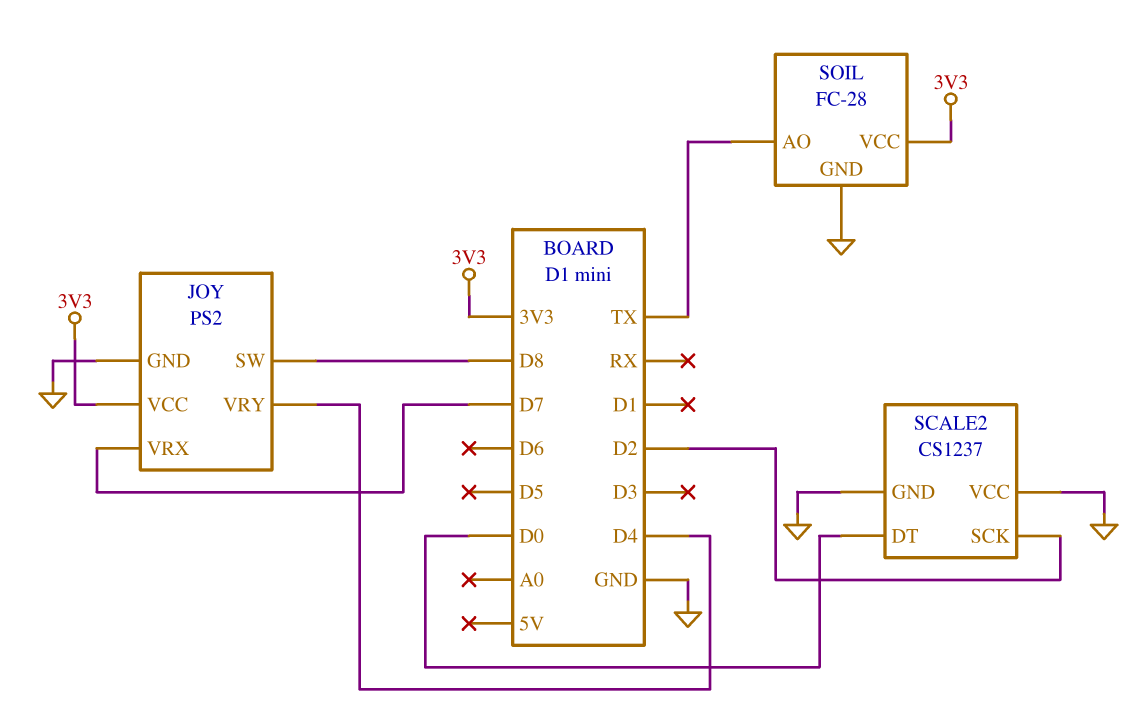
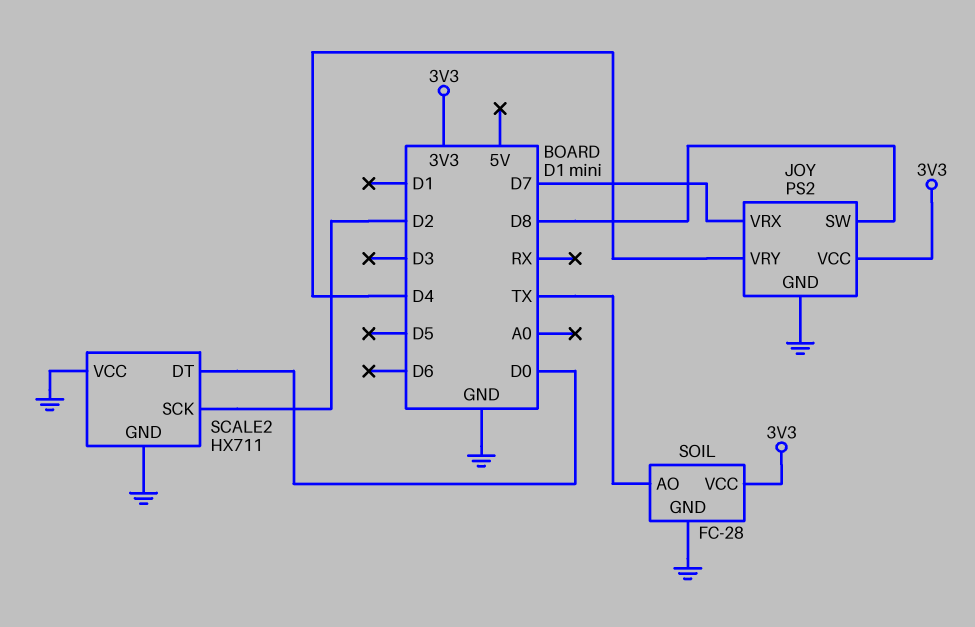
SCALE2: CS1237 -> HX711

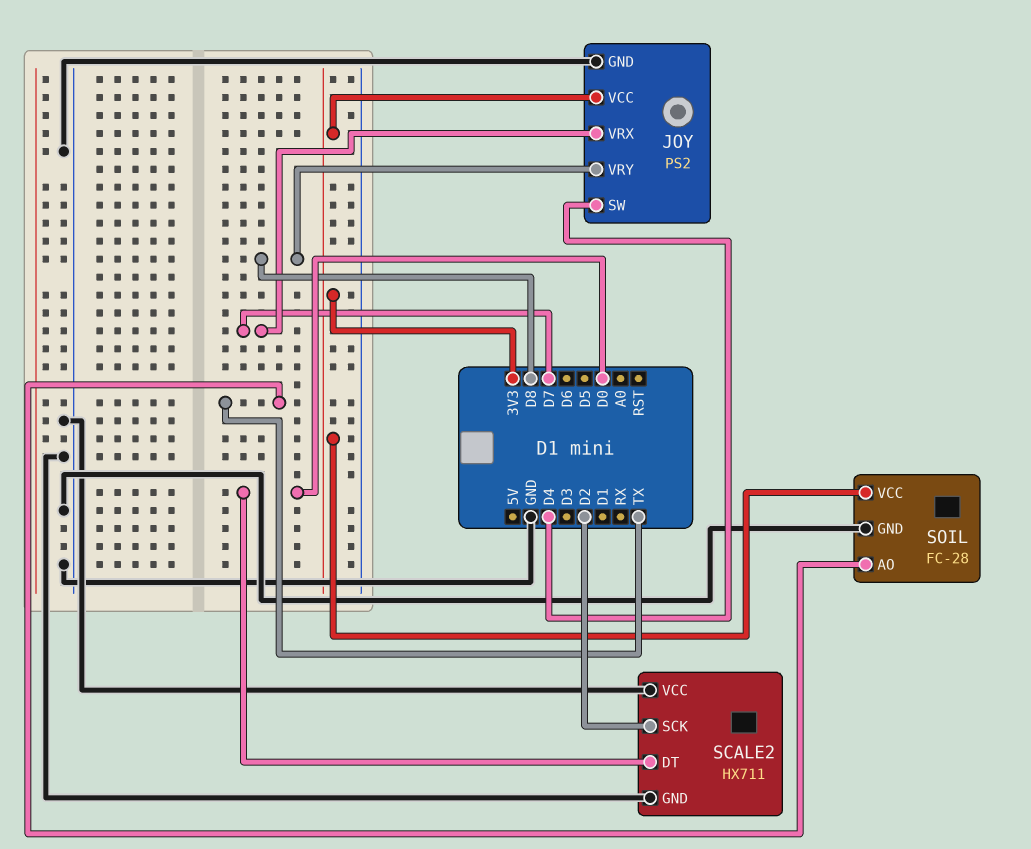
JOY pin SW: D8 -> D4
JOY pin VRY: D4 -> D8

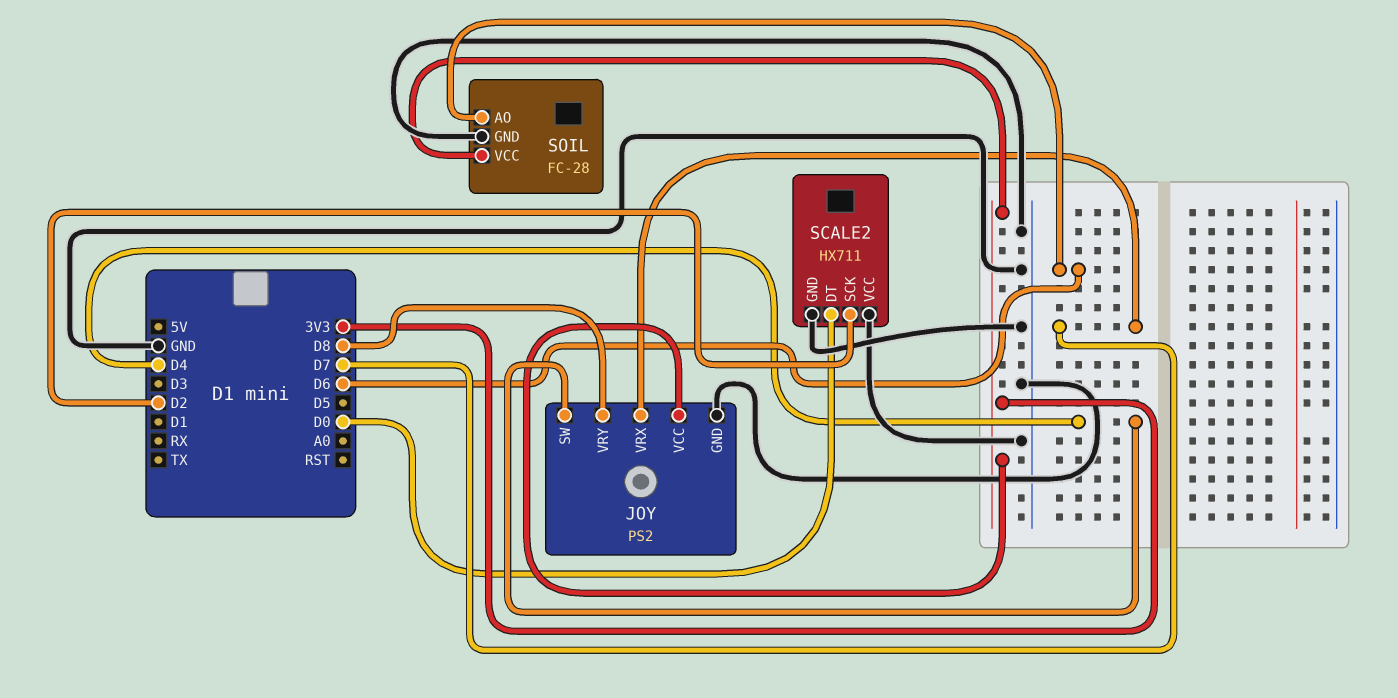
SOIL pin AO: TX -> D6

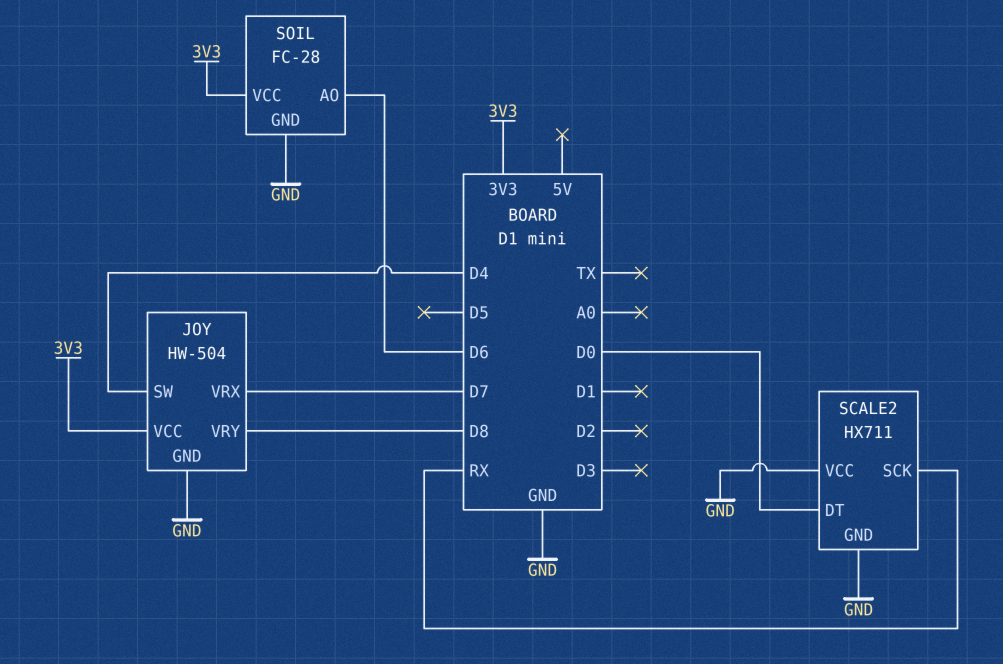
JOY: PS2 -> HW-504
SCALE2 pin SCK: D2 -> RX

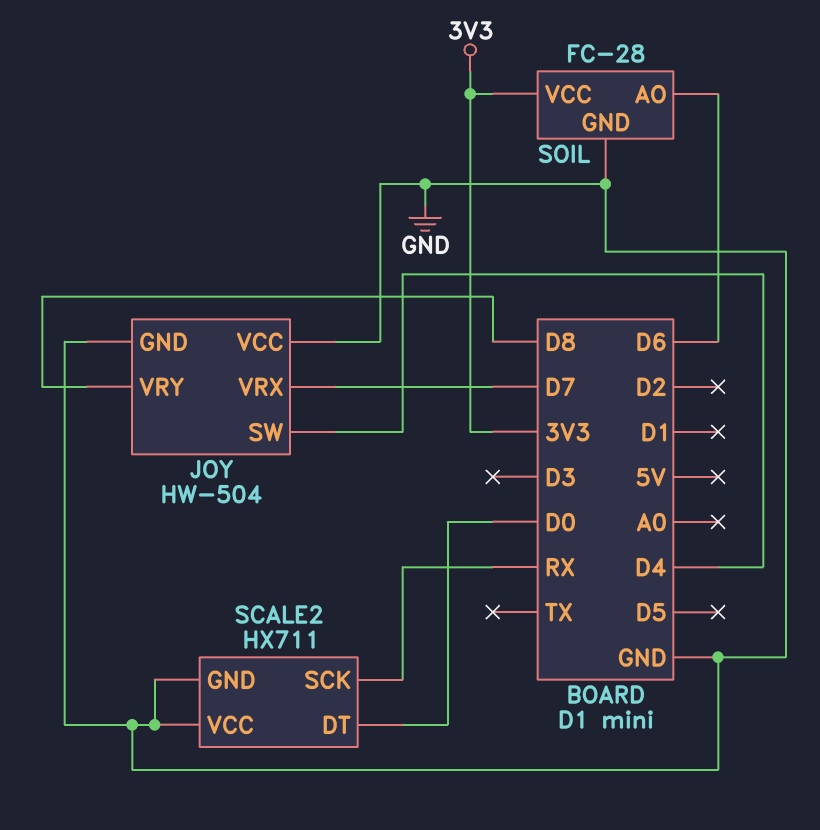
JOY pin VCC: 3V3 -> GND

